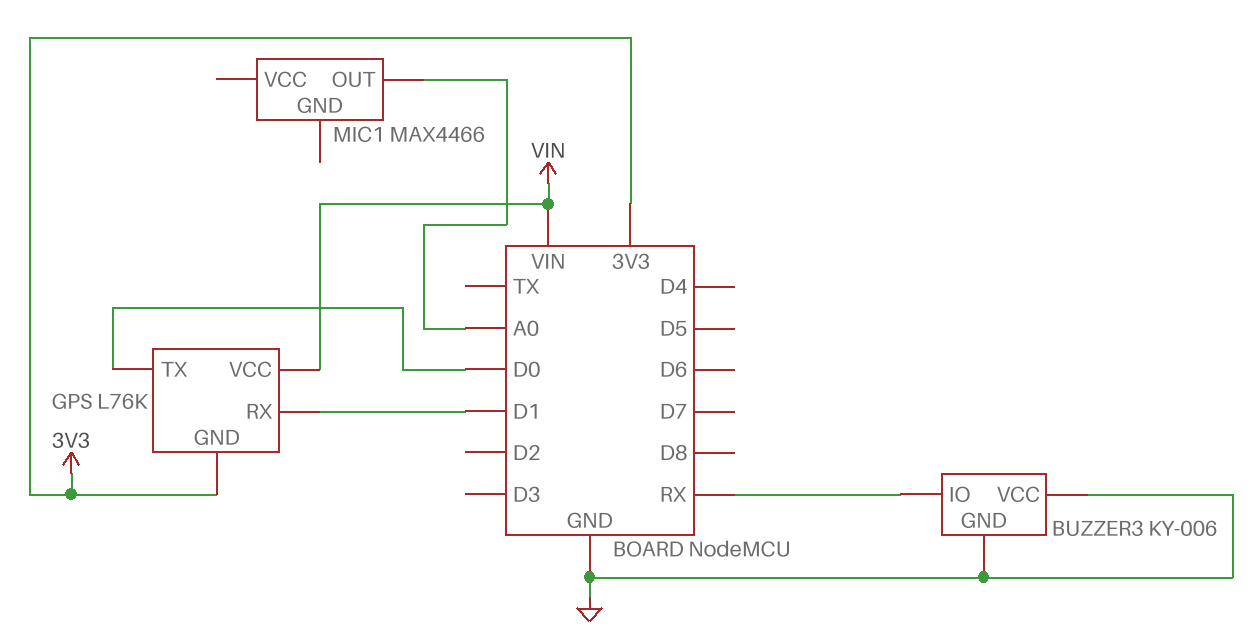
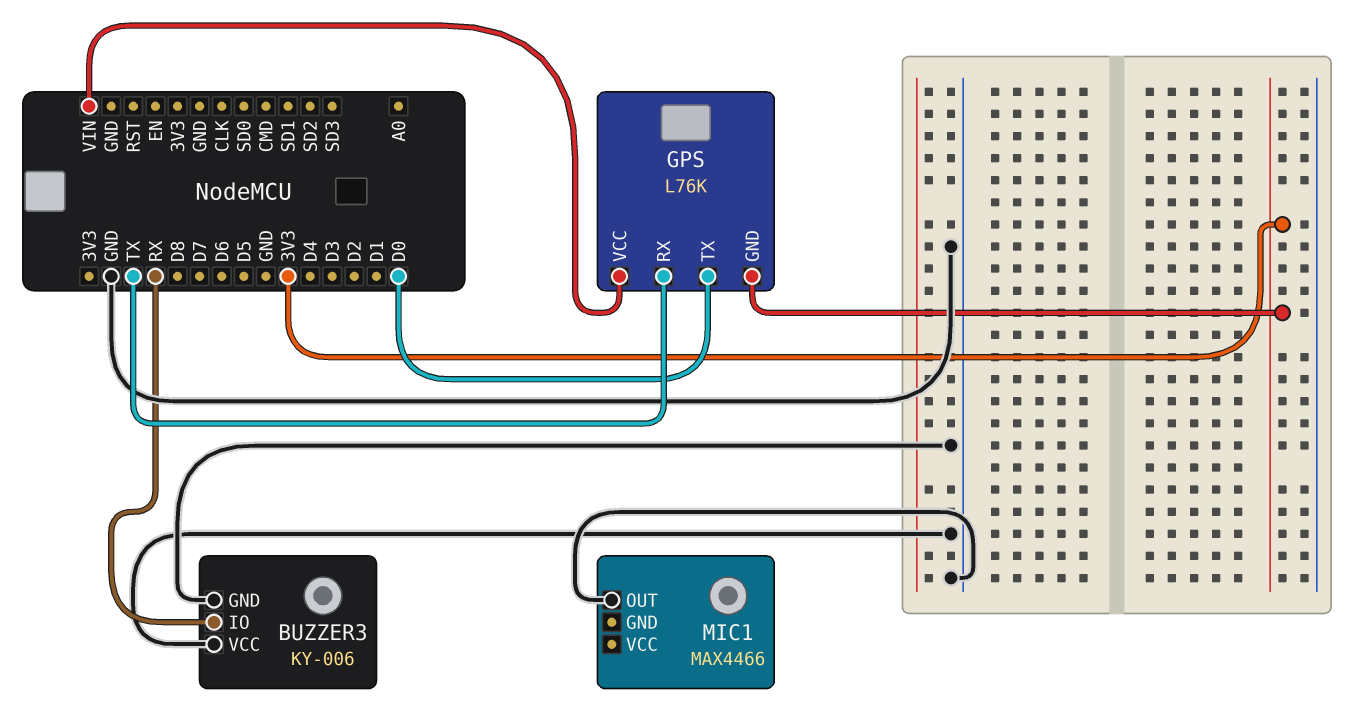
GPS pin RX: D1 -> TX
MIC1 pin OUT: A0 -> GND

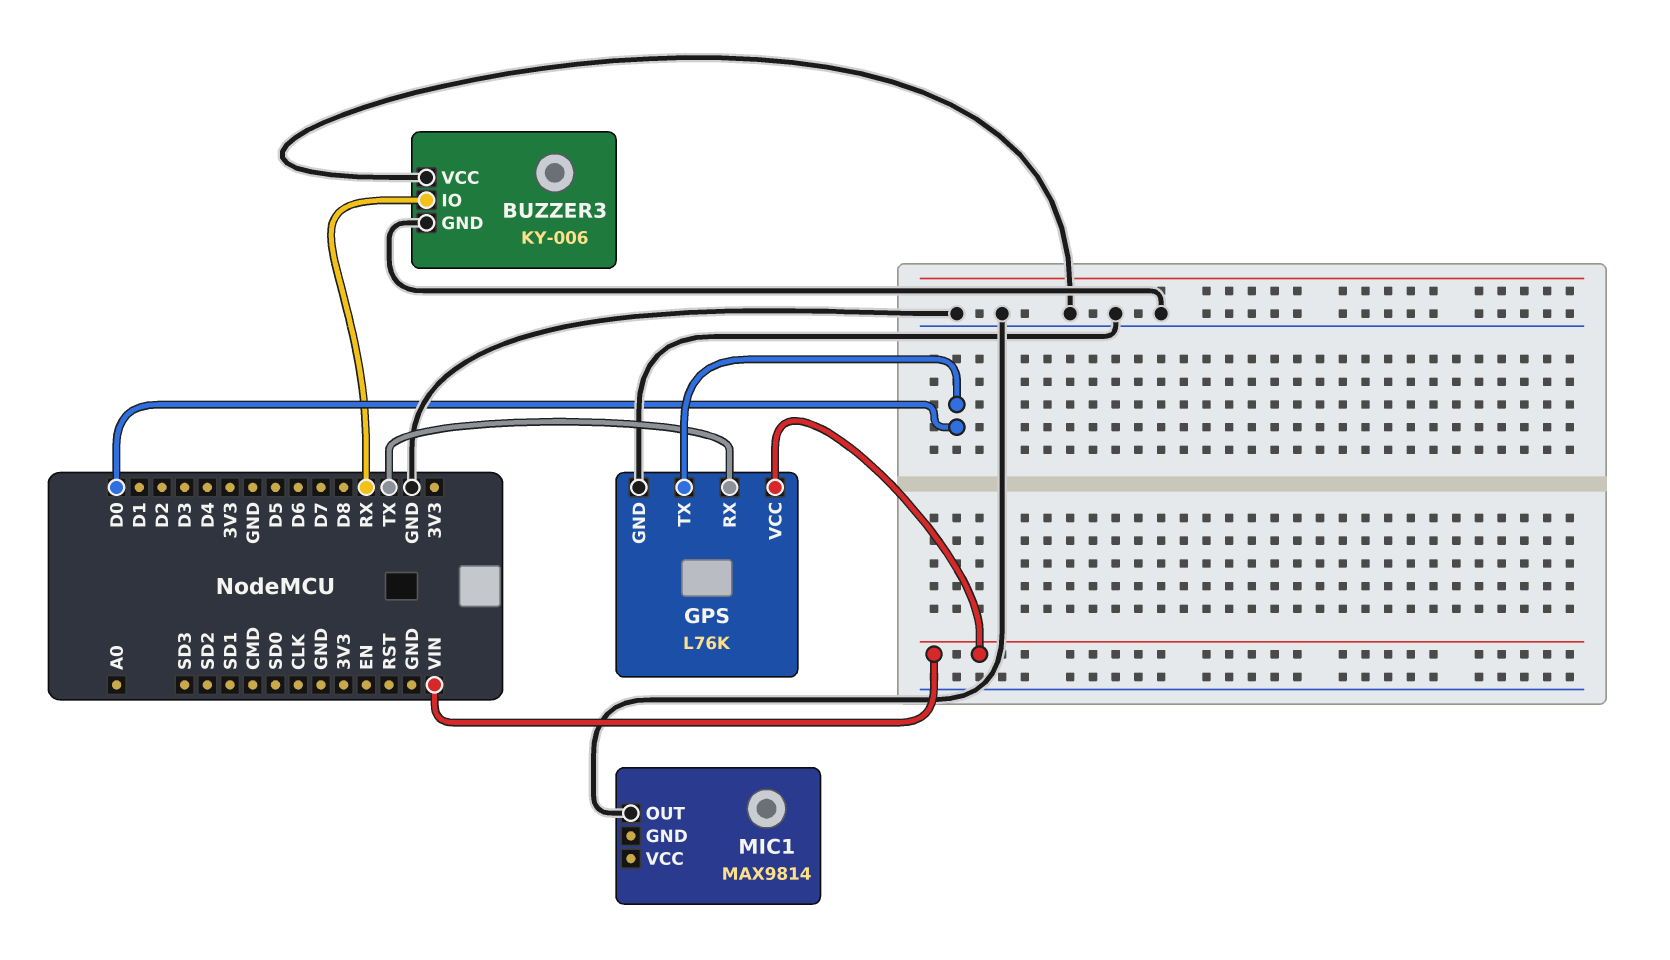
GPS pin GND: 3V3 -> GND
MIC1: MAX4466 -> MAX9814

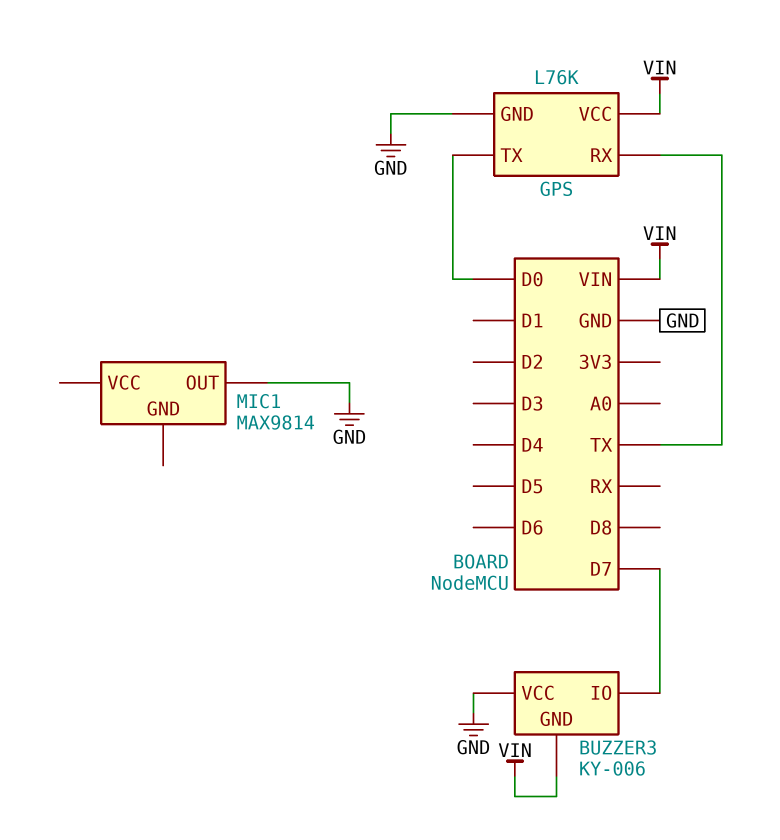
BUZZER3 pin GND: GND -> VIN
BUZZER3 pin IO: RX -> D7

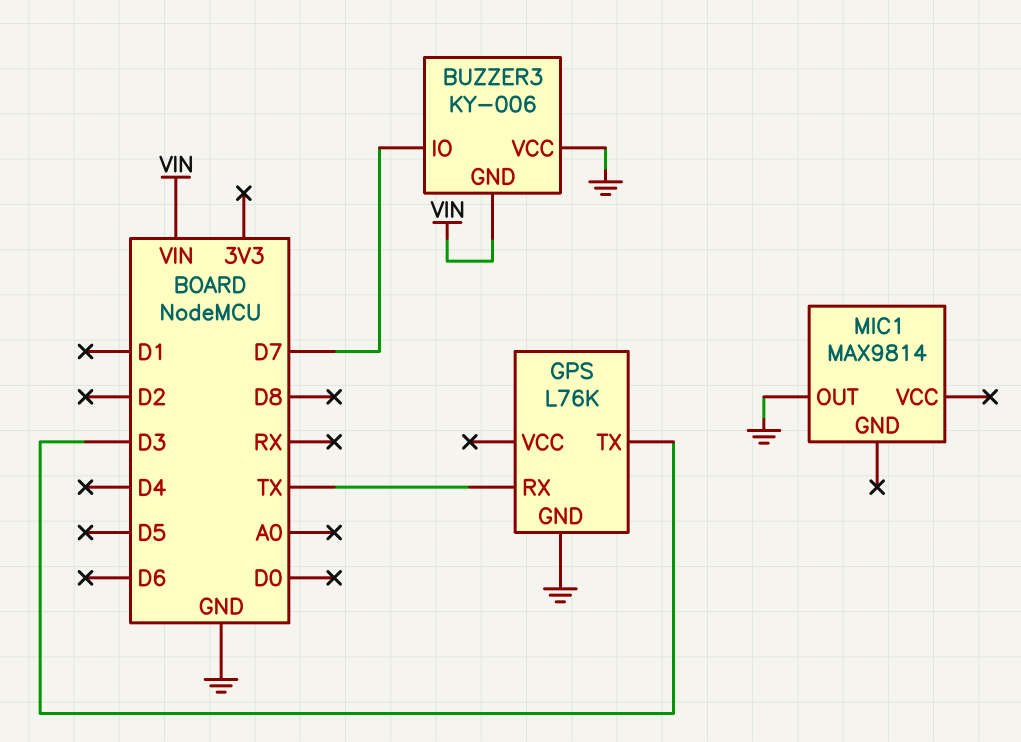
GPS pin TX: D0 -> D3
GPS pin VCC: VIN -> none

